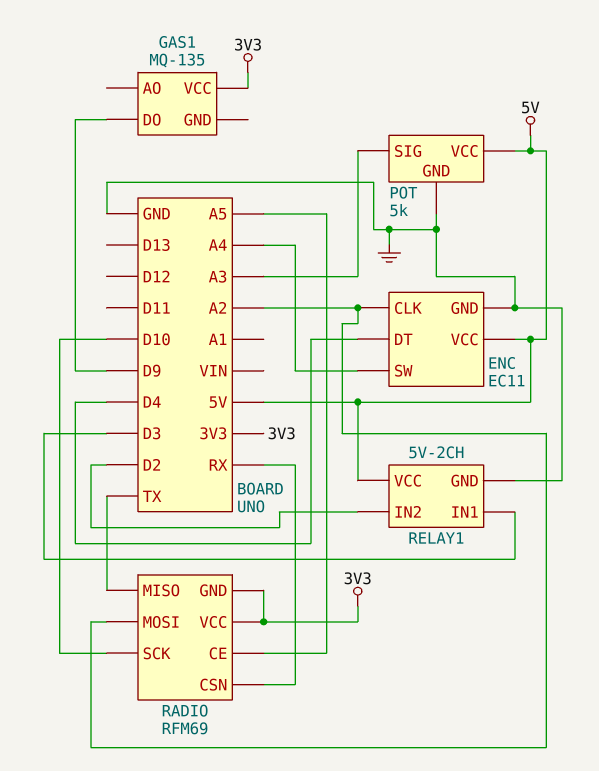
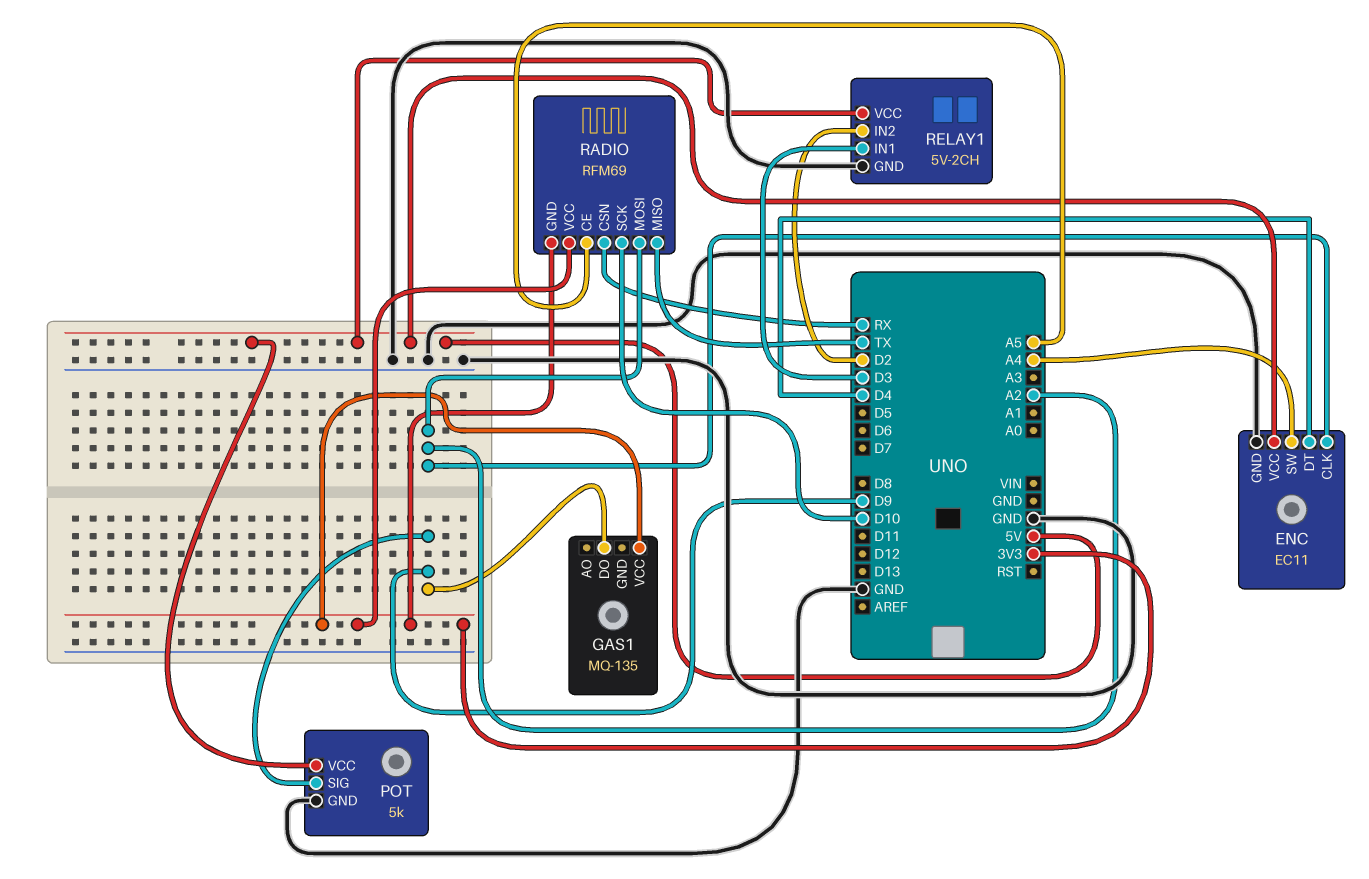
POT pin SIG: A3 -> D9

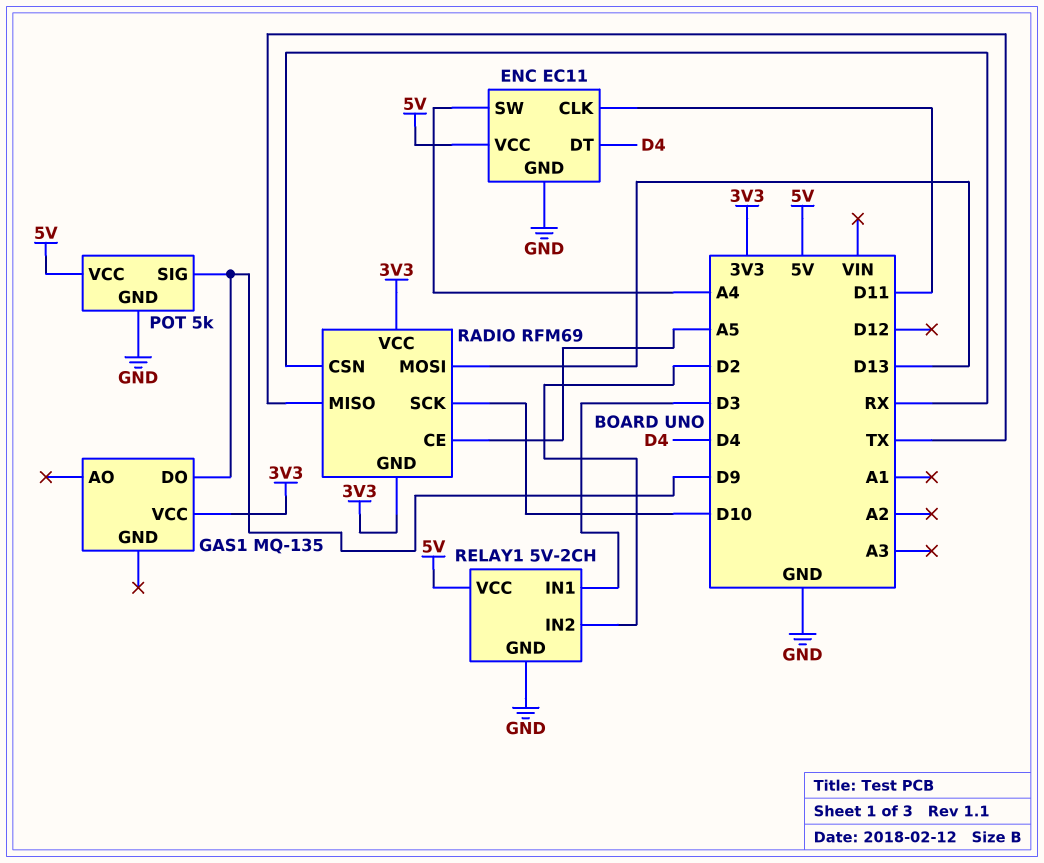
ENC pin CLK: A2 -> D11
RADIO pin MOSI: A2 -> D13

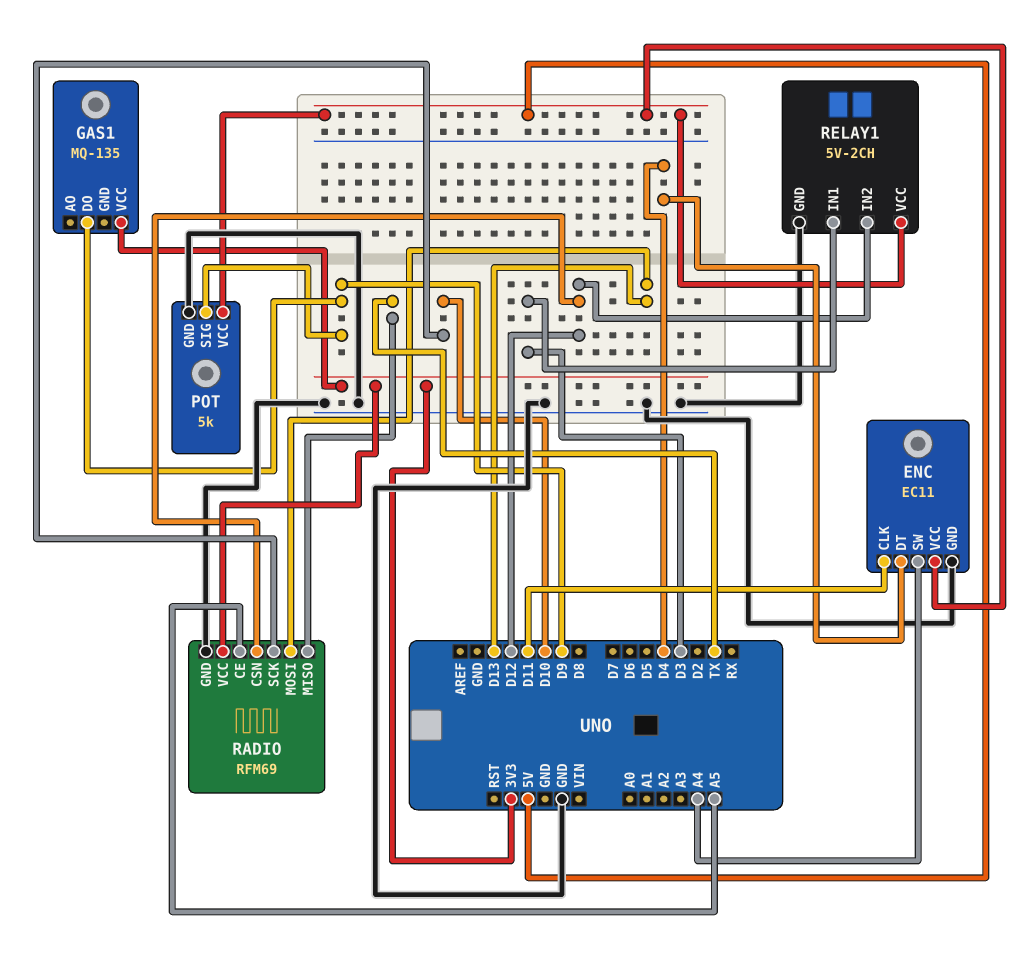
RADIO pin CSN: RX -> D12
RADIO pin GND: 3V3 -> GND
RELAY1 pin IN2: D2 -> D12

